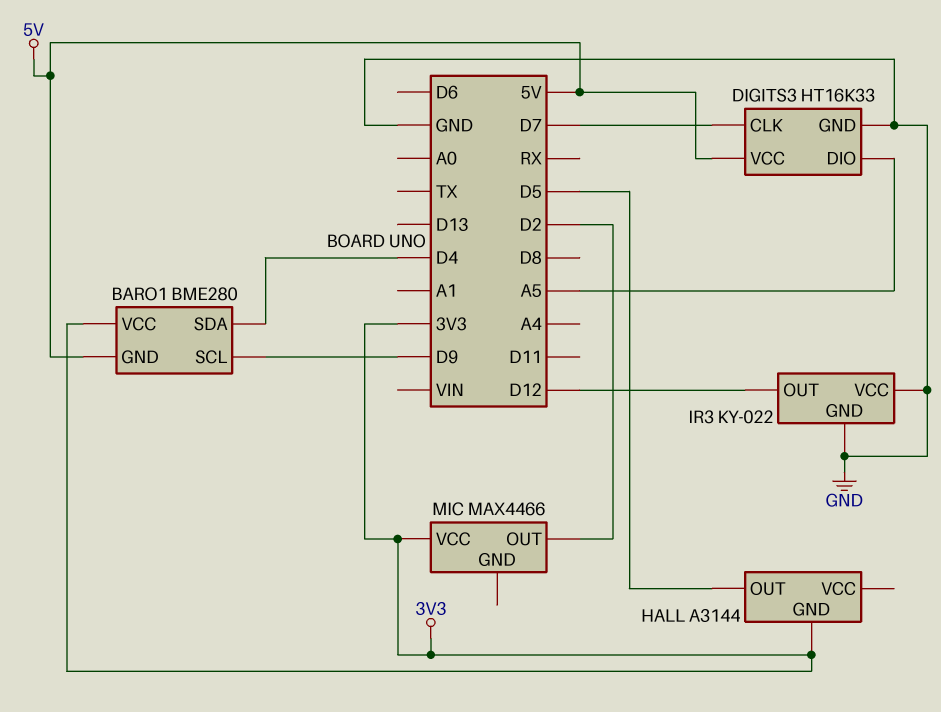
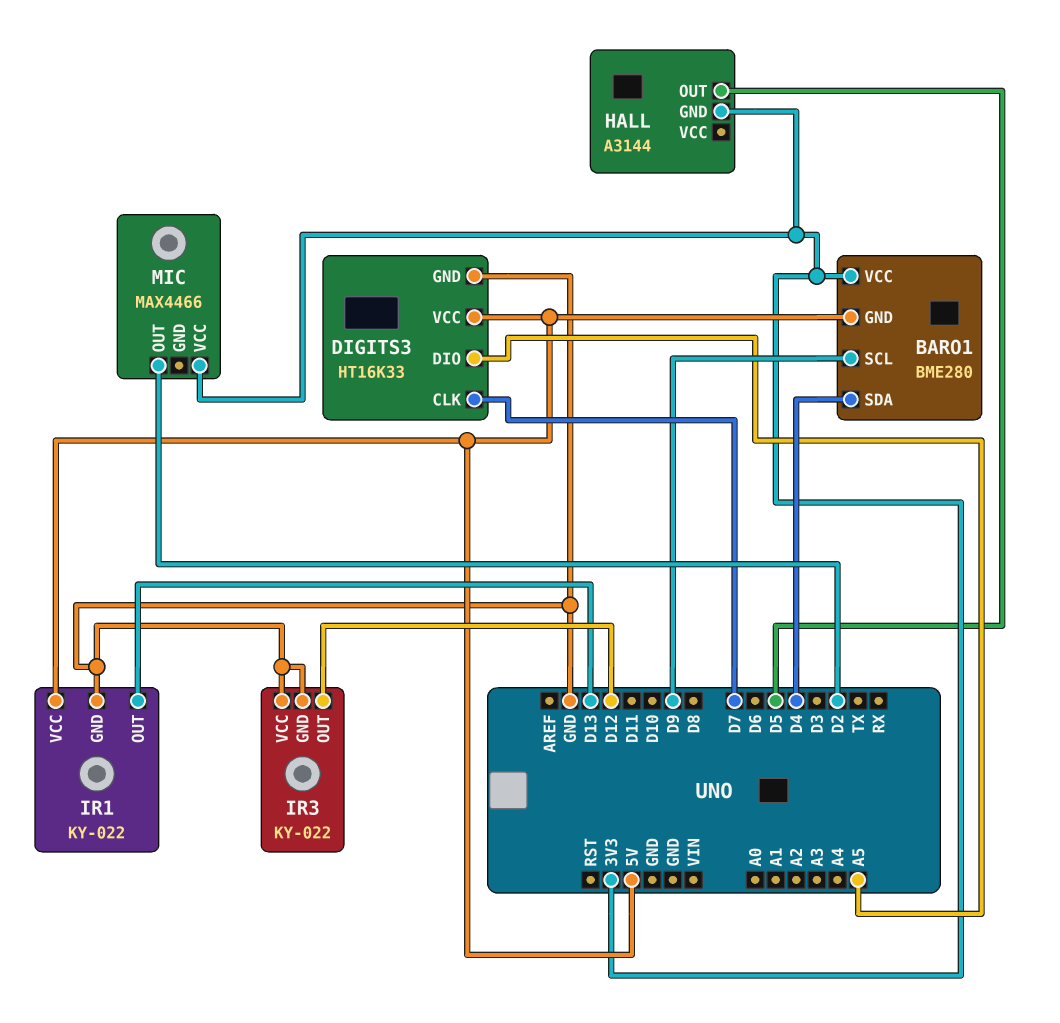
IR1: none -> KY-022
IR1 pin GND: none -> GND
IR1 pin OUT: none -> D13
IR1 pin VCC: none -> 5V

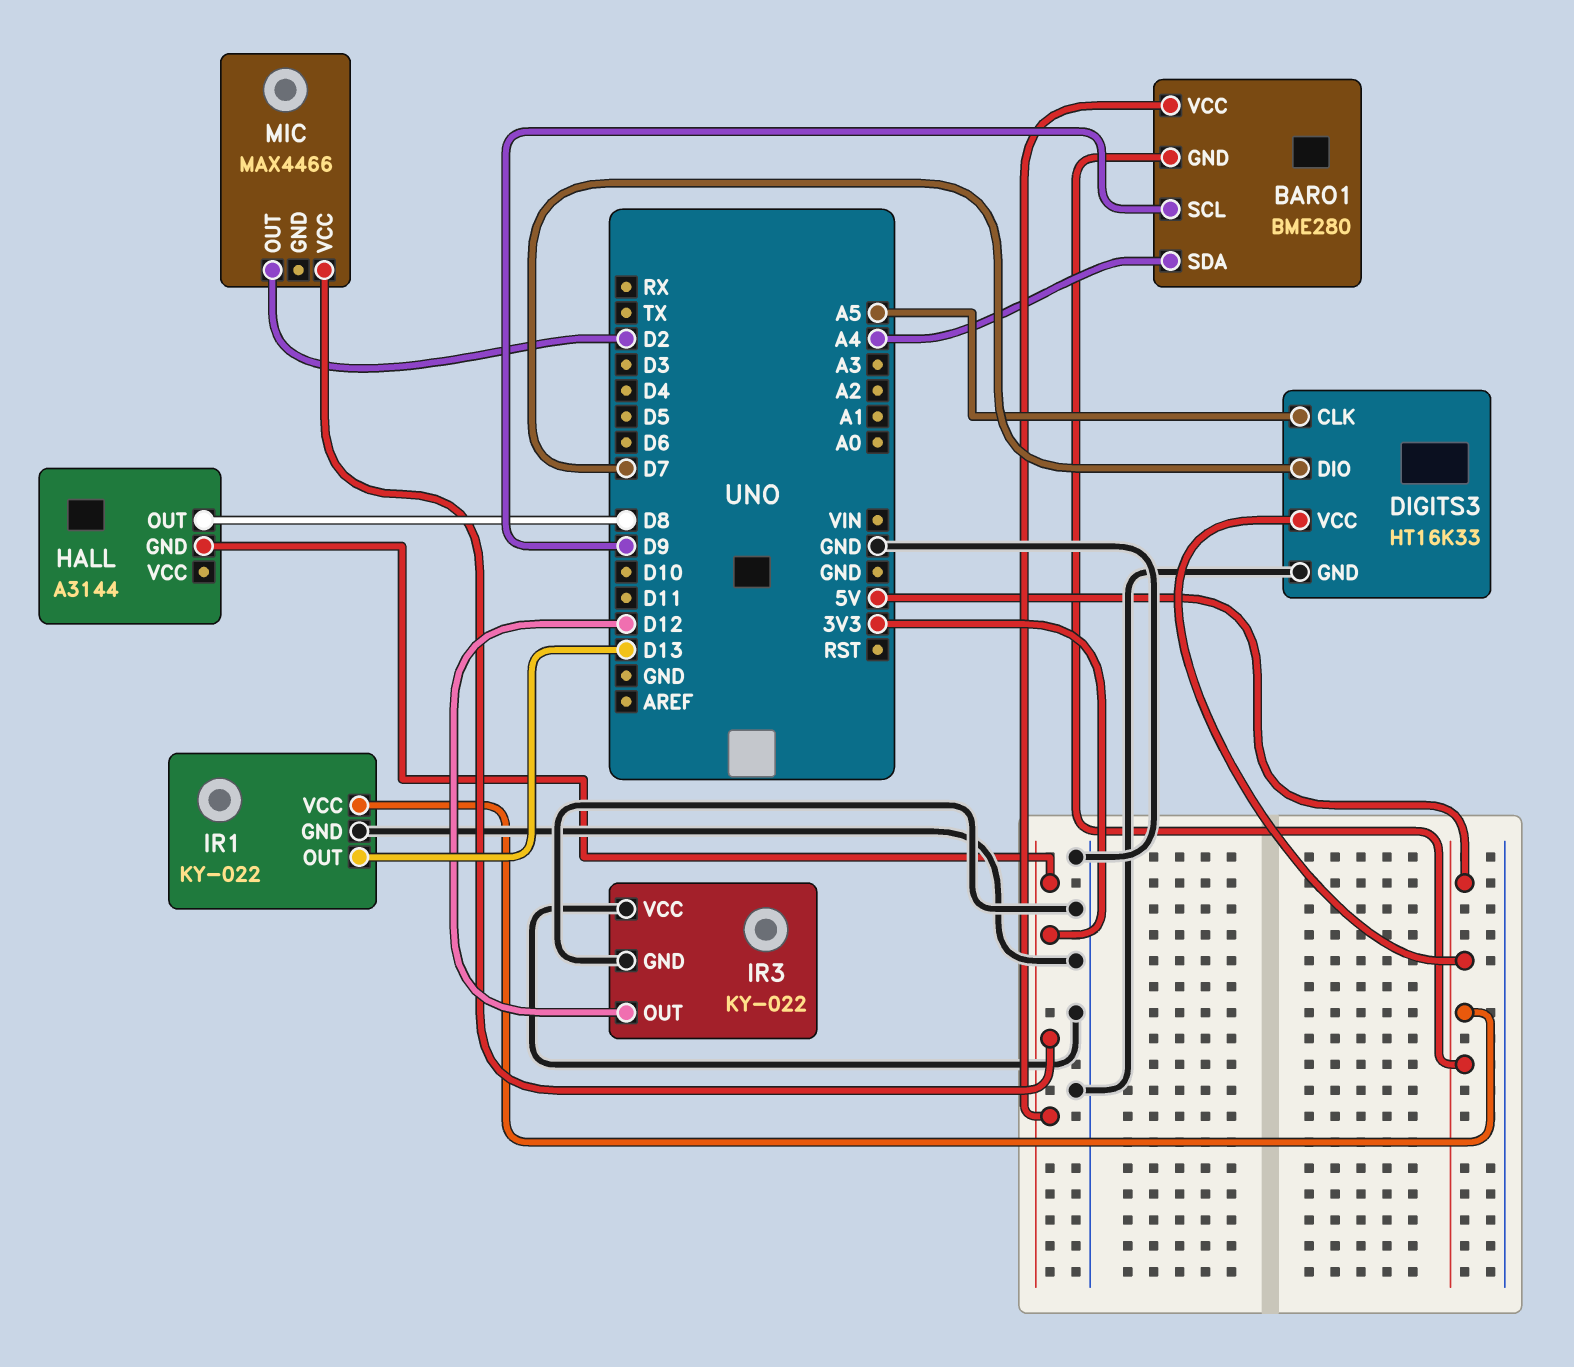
BARO1 pin SDA: D4 -> A4
DIGITS3 pin CLK: D7 -> A5
DIGITS3 pin DIO: A5 -> D7
HALL pin OUT: D5 -> D8

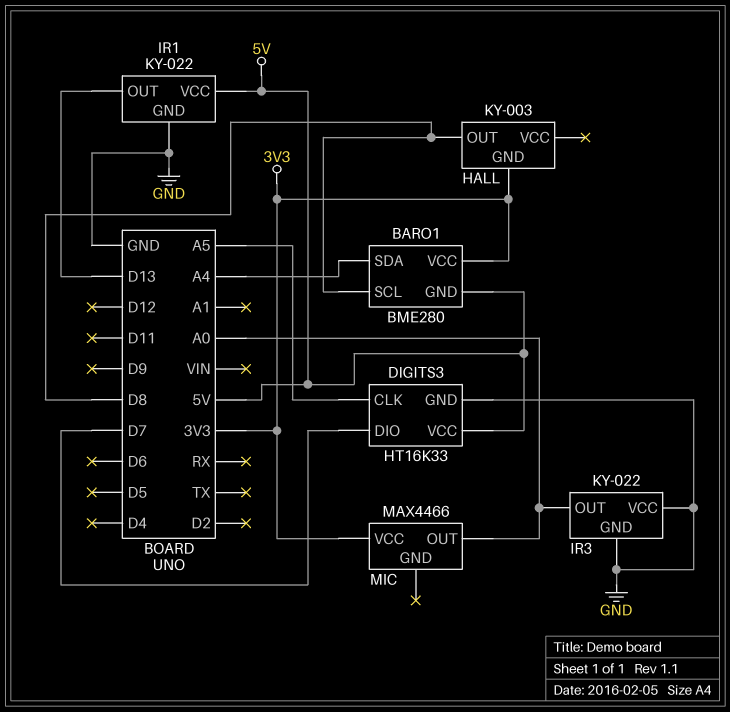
BARO1 pin SCL: D9 -> D8
HALL: A3144 -> KY-003
IR3 pin OUT: D12 -> A0
MIC pin OUT: D2 -> A0

